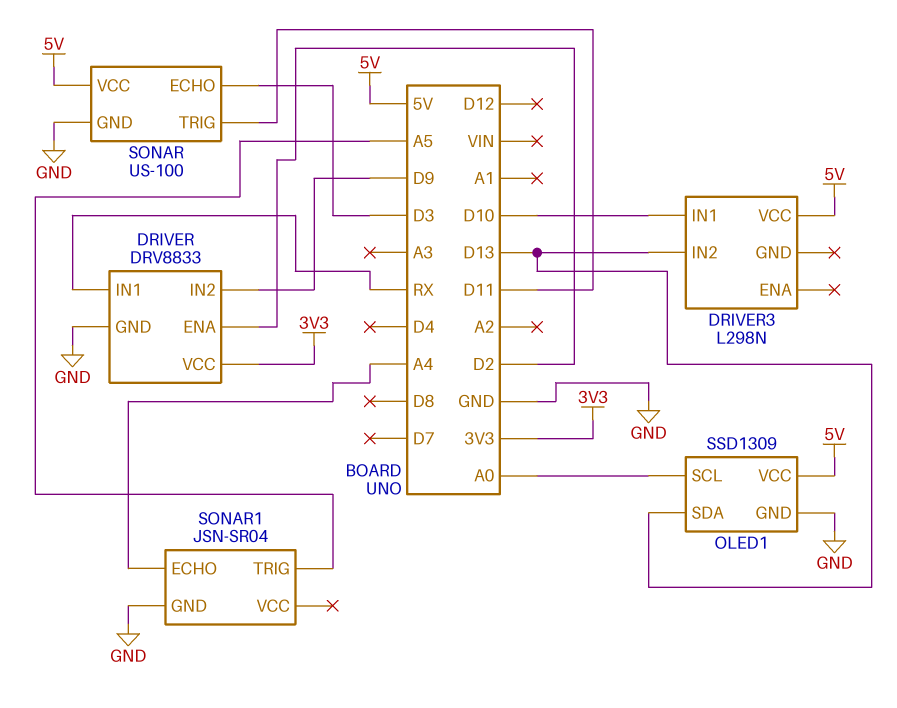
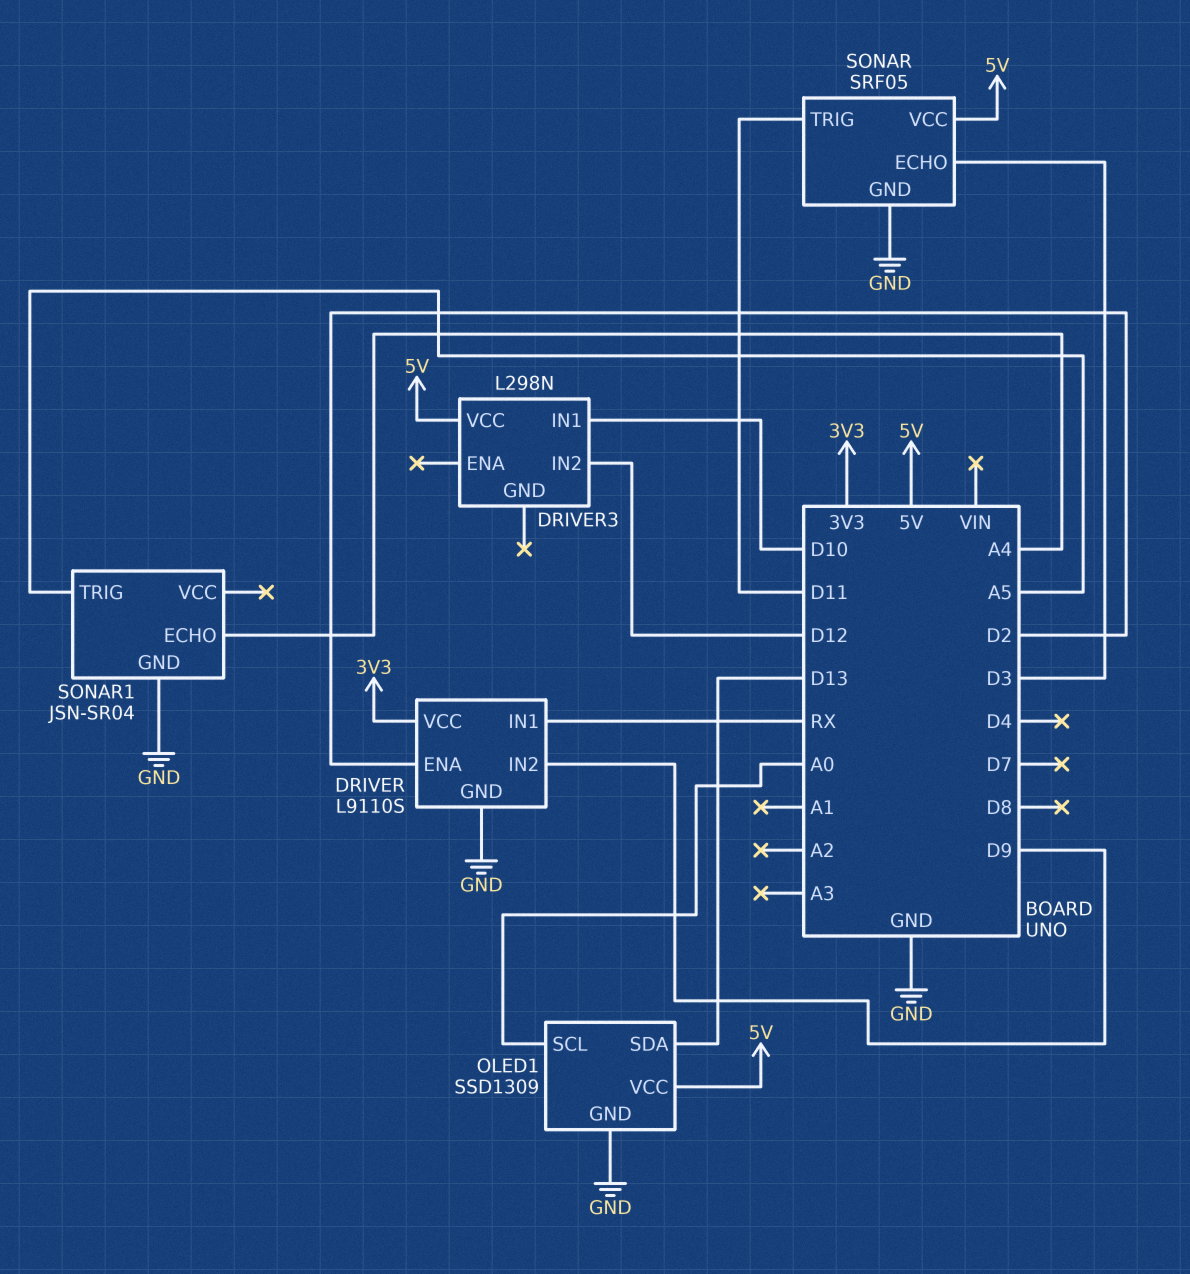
DRIVER: DRV8833 -> L9110S
DRIVER3 pin IN2: D13 -> D12
SONAR: US-100 -> SRF05

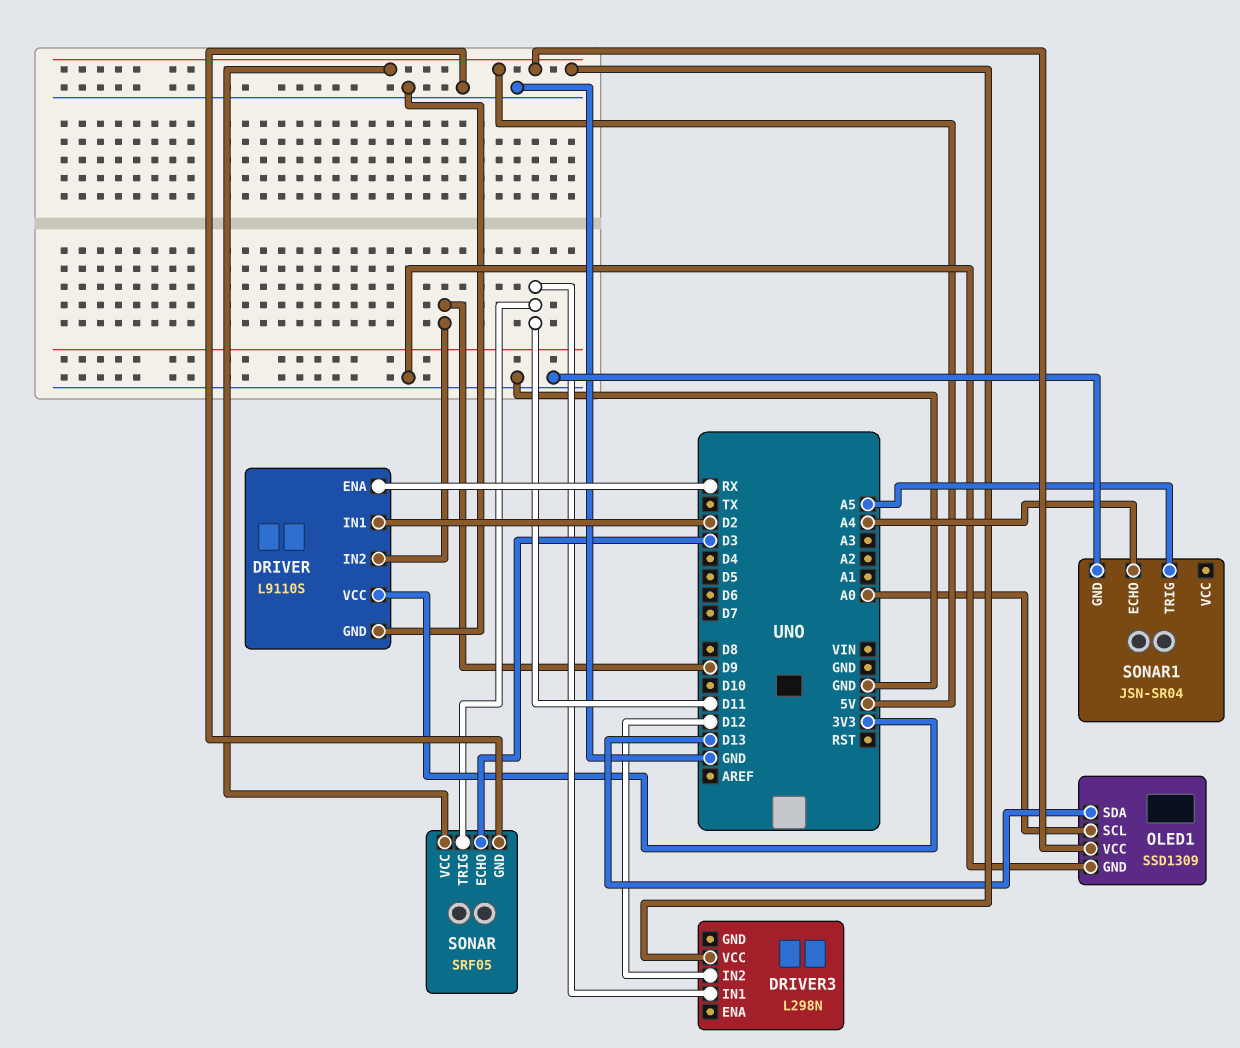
DRIVER pin ENA: D2 -> RX
DRIVER pin IN1: RX -> D2
DRIVER3 pin IN1: D10 -> D11

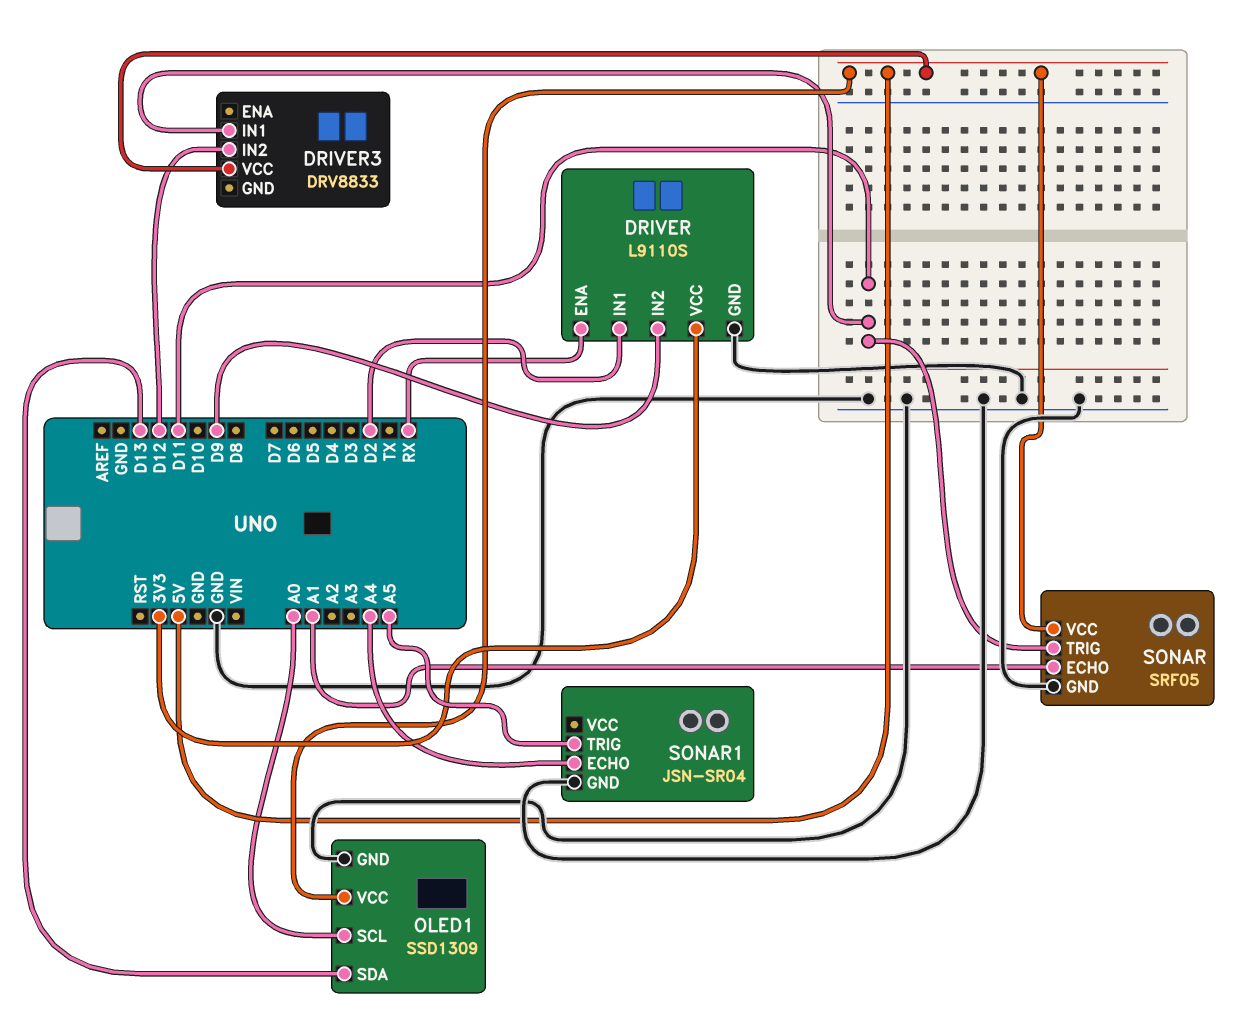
DRIVER3: L298N -> DRV8833
SONAR pin ECHO: D3 -> A1

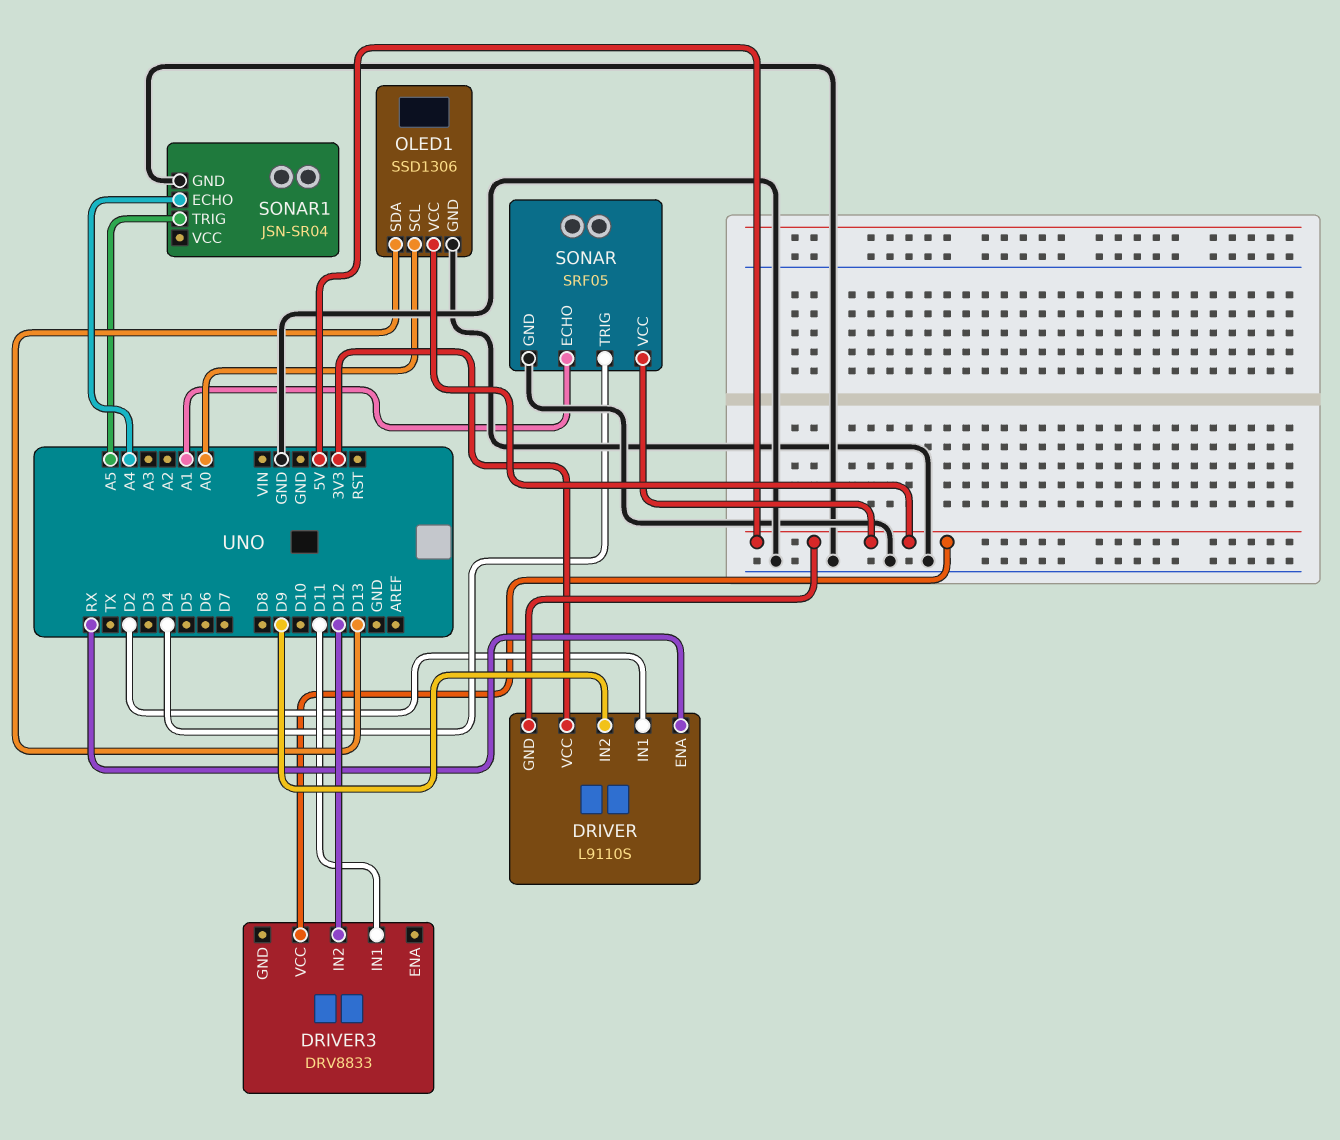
DRIVER pin GND: GND -> 5V
OLED1: SSD1309 -> SSD1306
SONAR pin TRIG: D11 -> D4

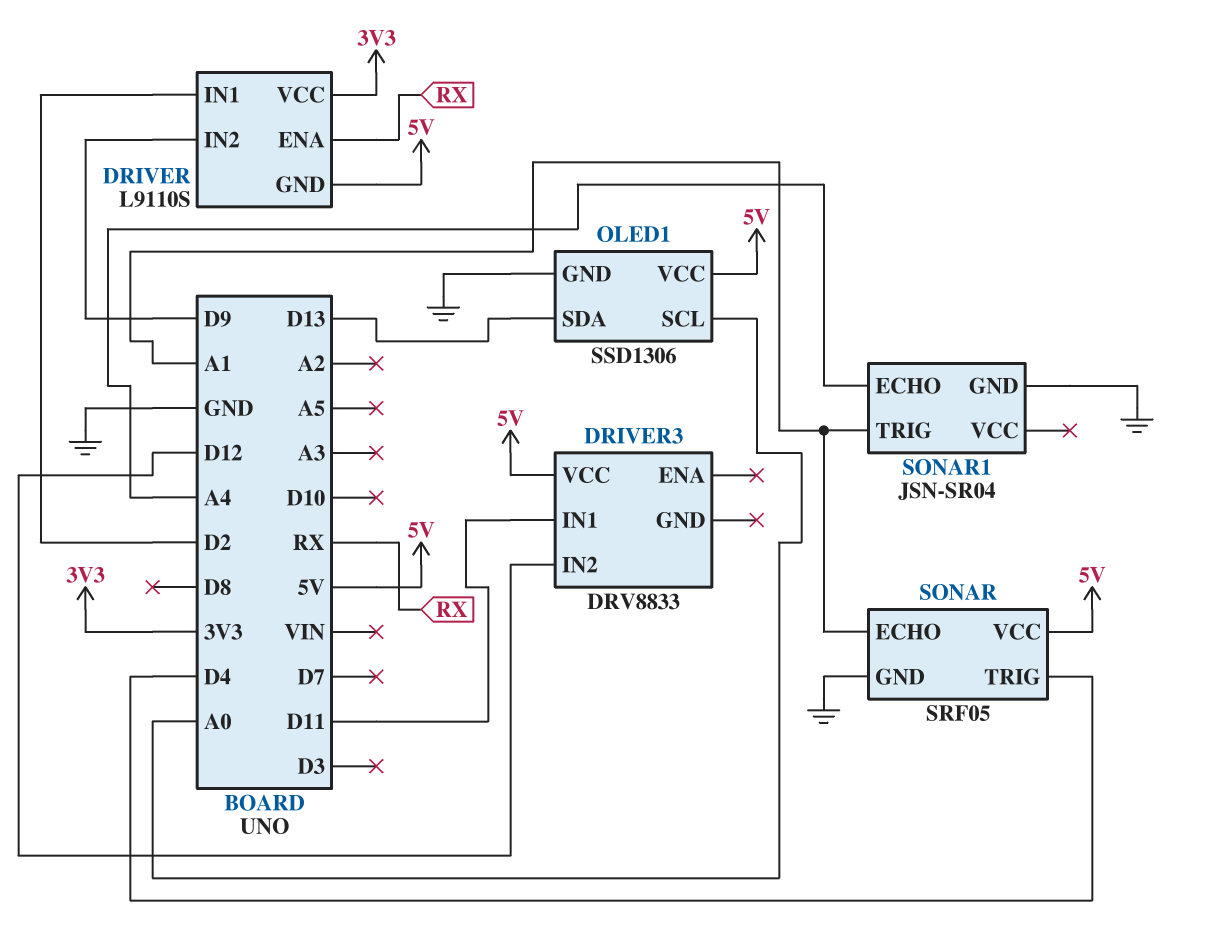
SONAR1 pin TRIG: A5 -> A1

